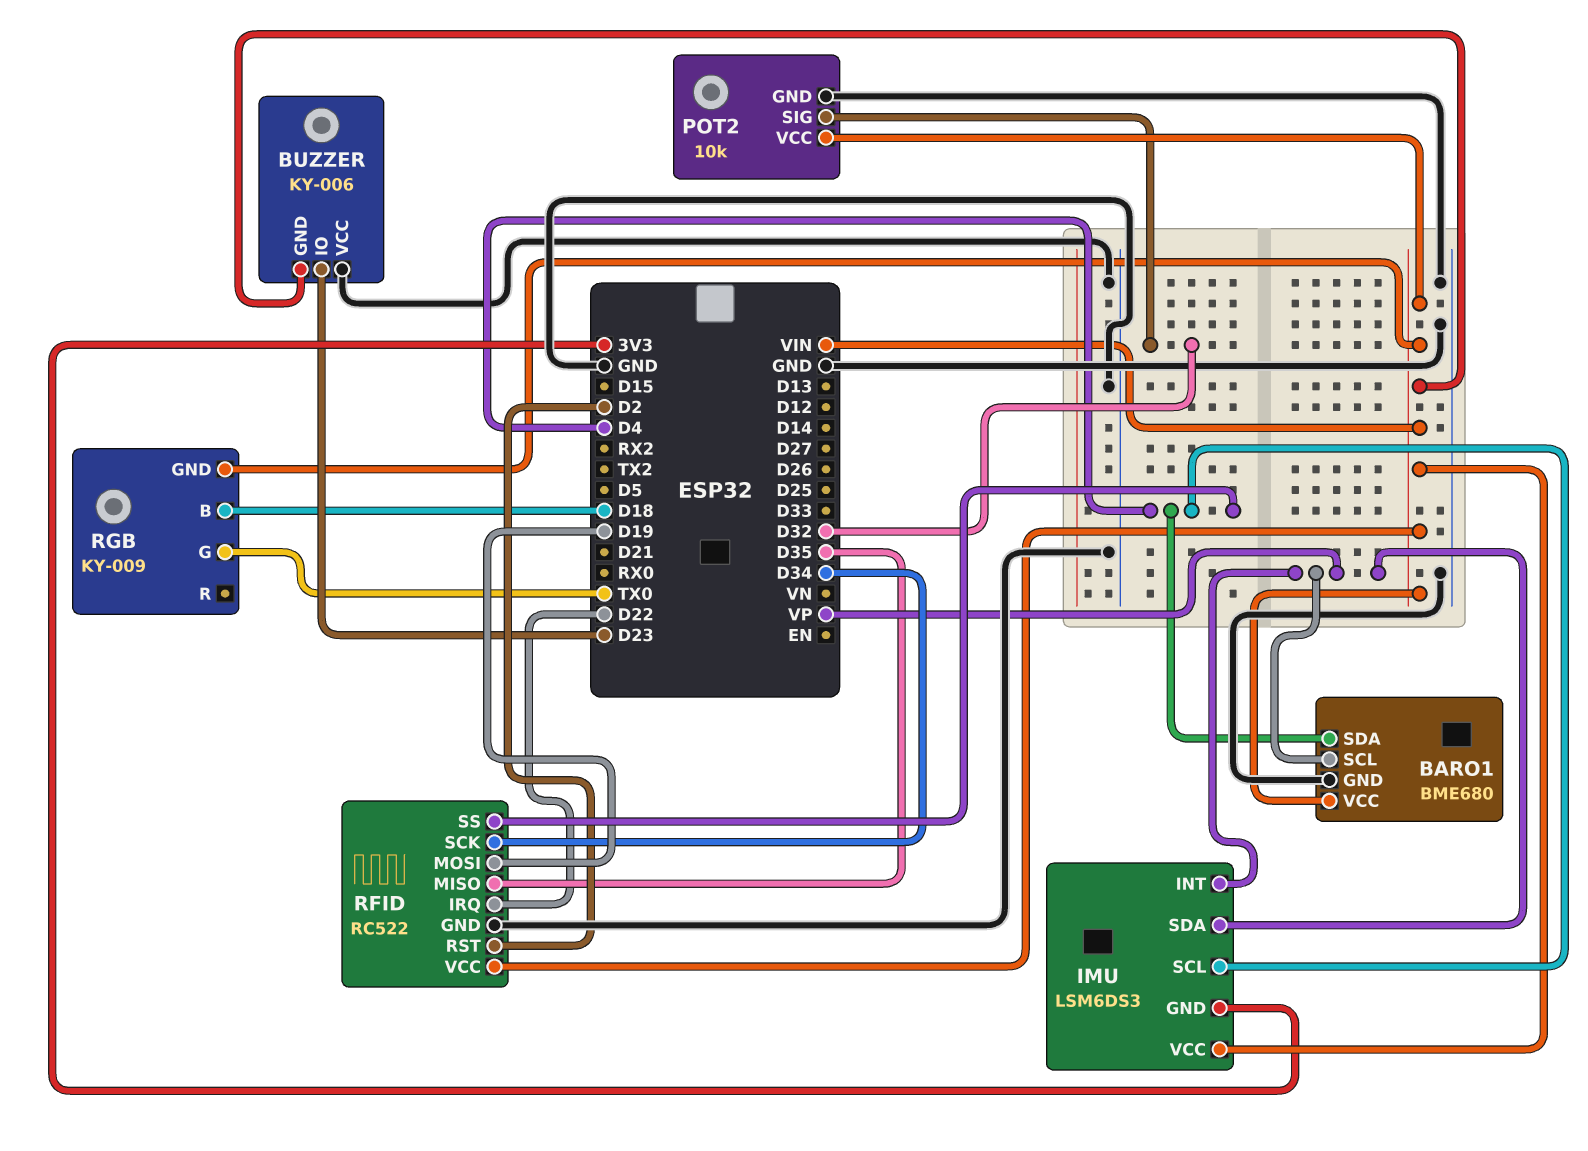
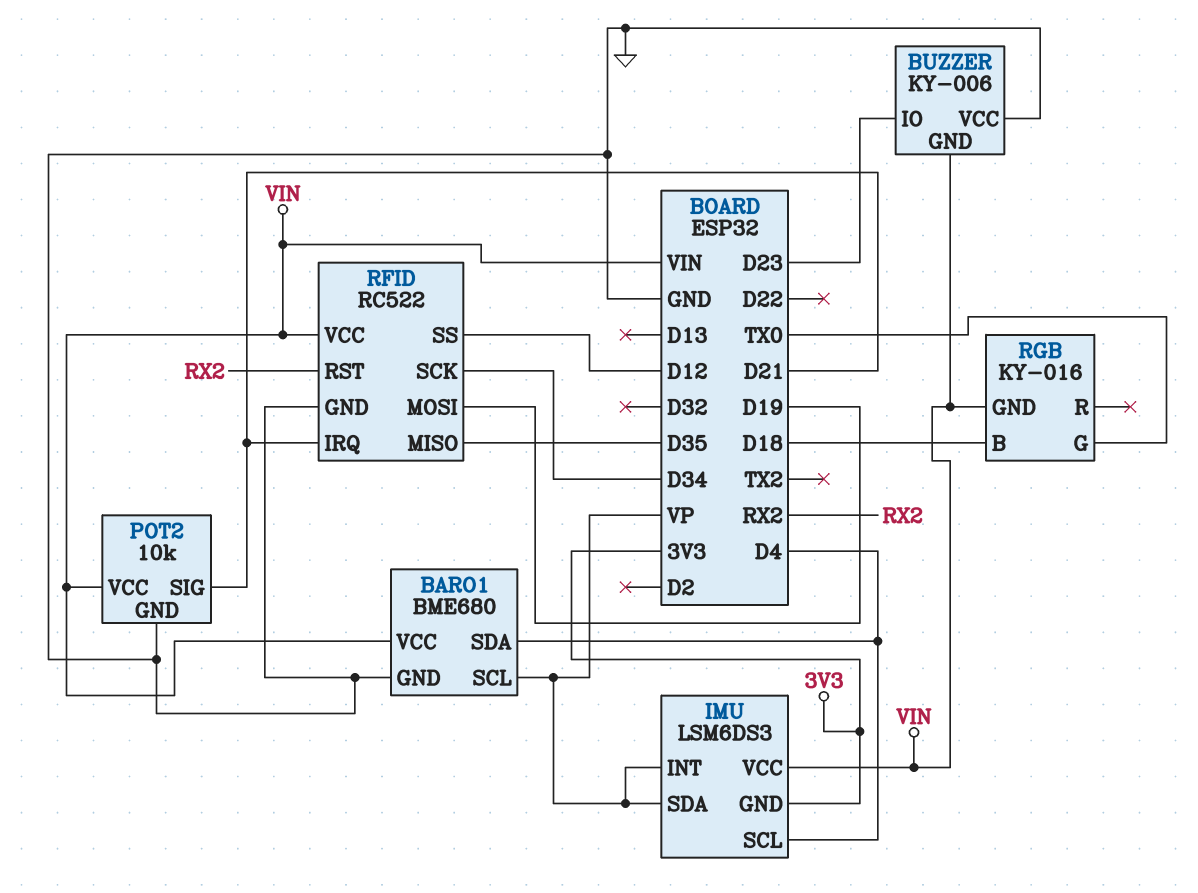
POT2 pin SIG: D32 -> D21
RFID pin IRQ: D22 -> D21
RFID pin RST: D2 -> RX2
RFID pin SS: D4 -> D12
RGB: KY-009 -> KY-016

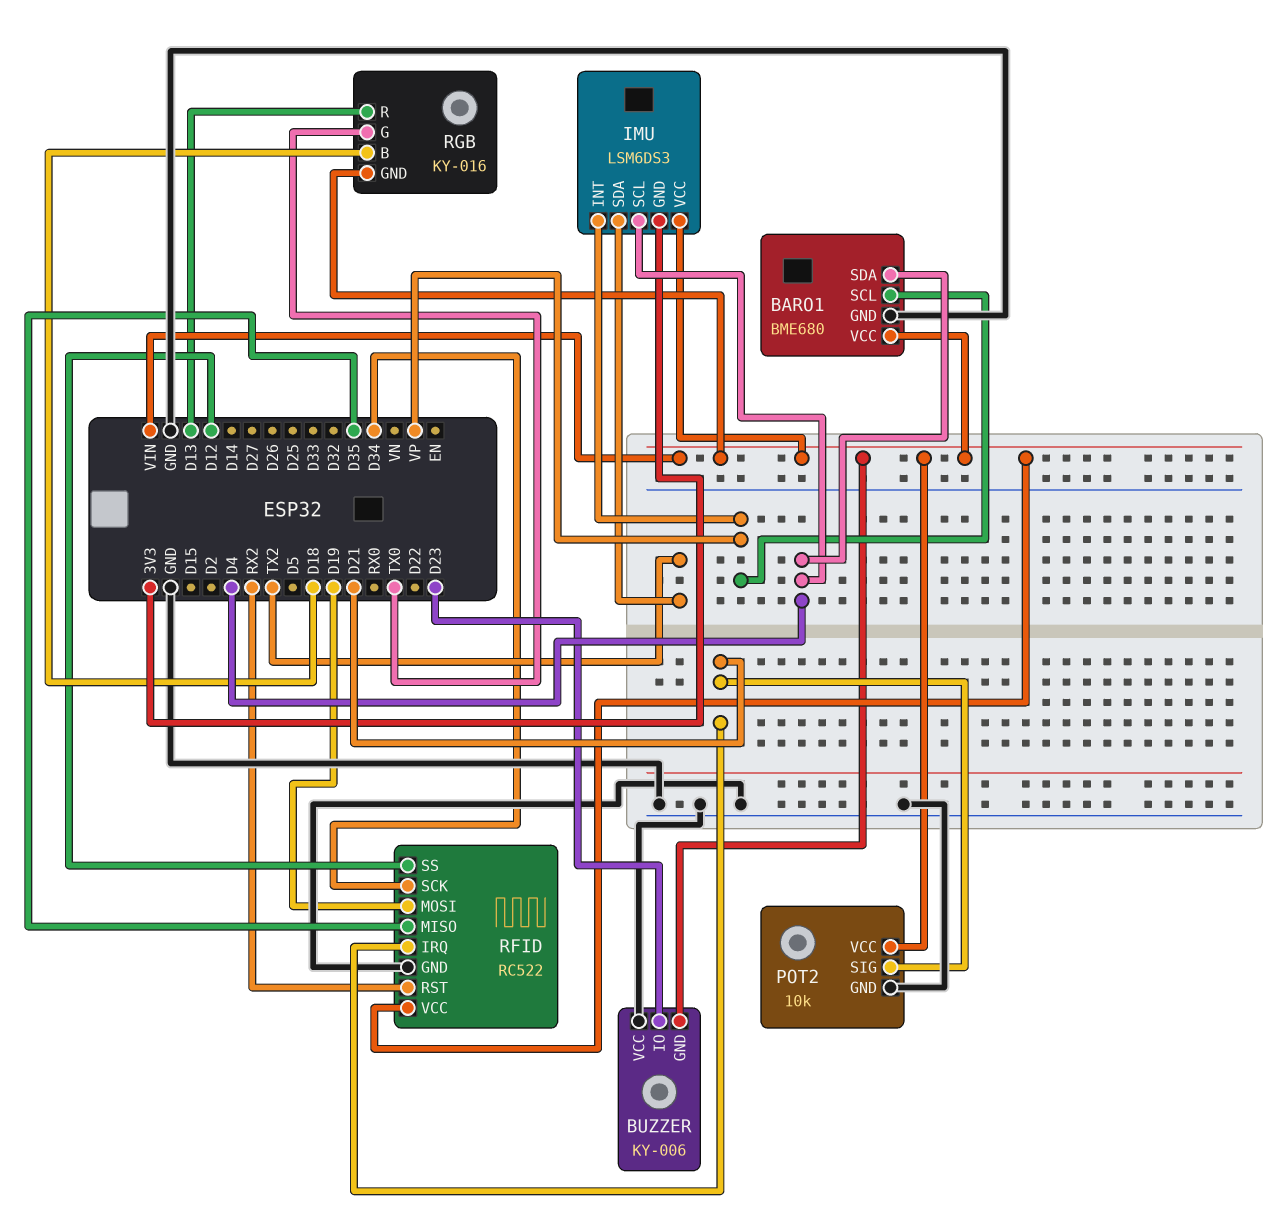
IMU pin SDA: VP -> TX2
RGB pin R: none -> D13

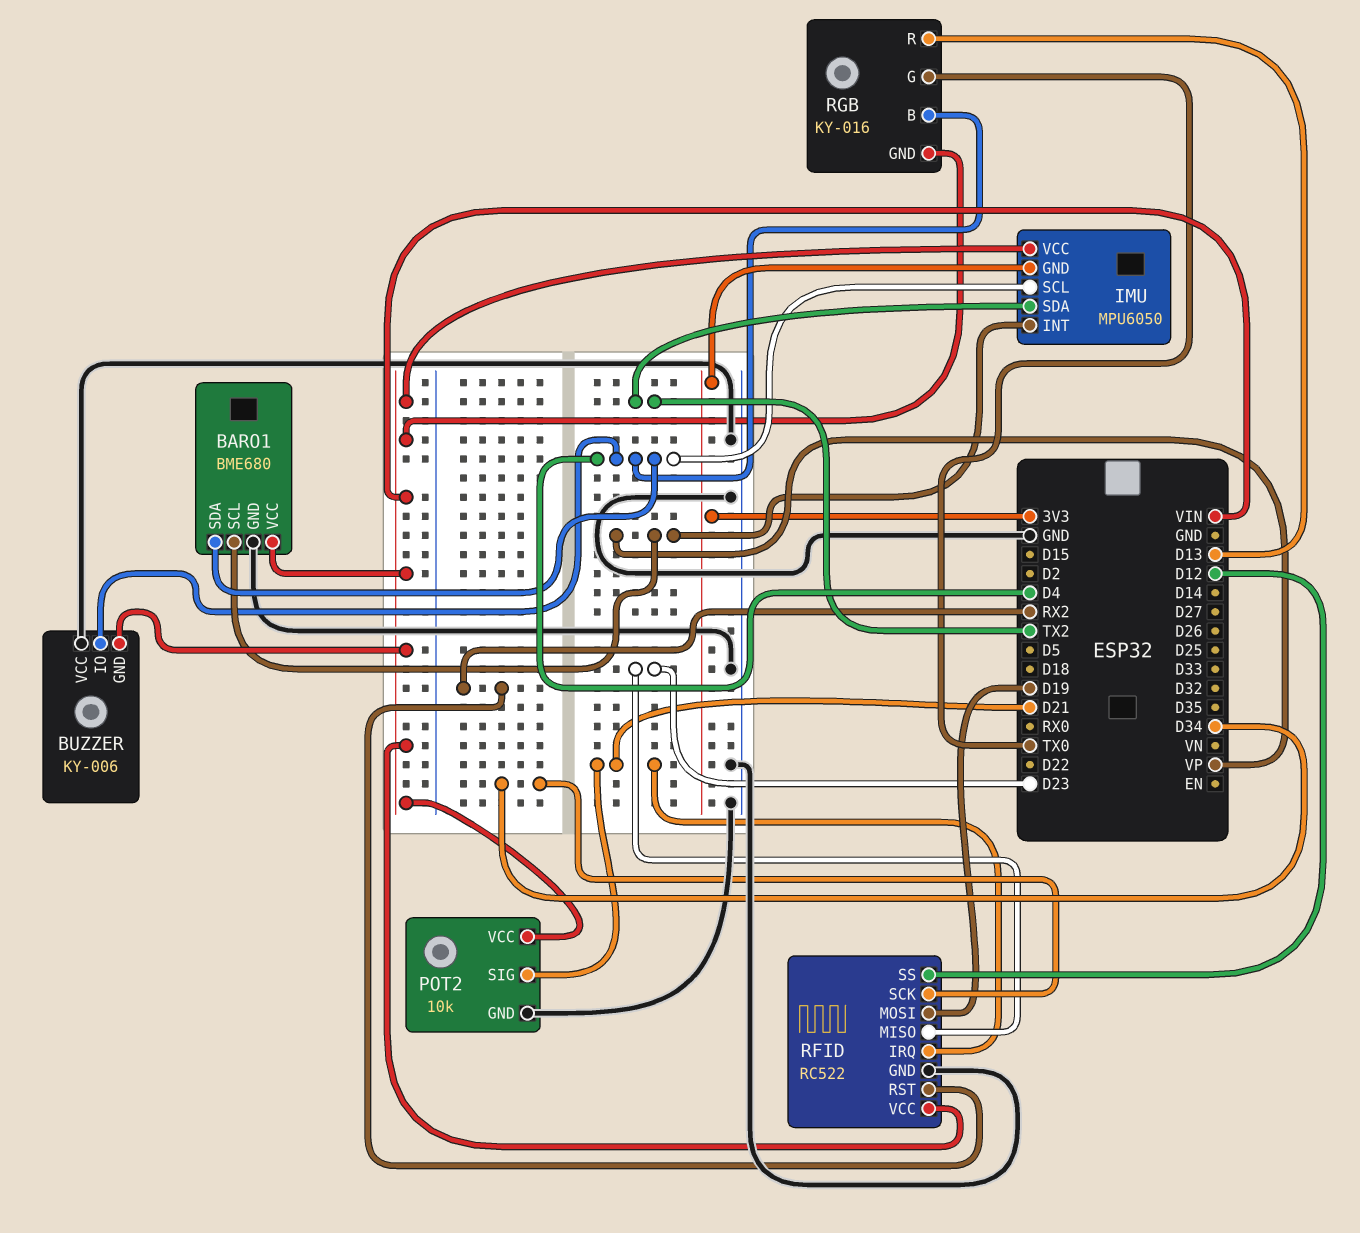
BUZZER pin IO: D23 -> D4
IMU: LSM6DS3 -> MPU6050
RFID pin MISO: D35 -> D23
RGB pin B: D18 -> D4

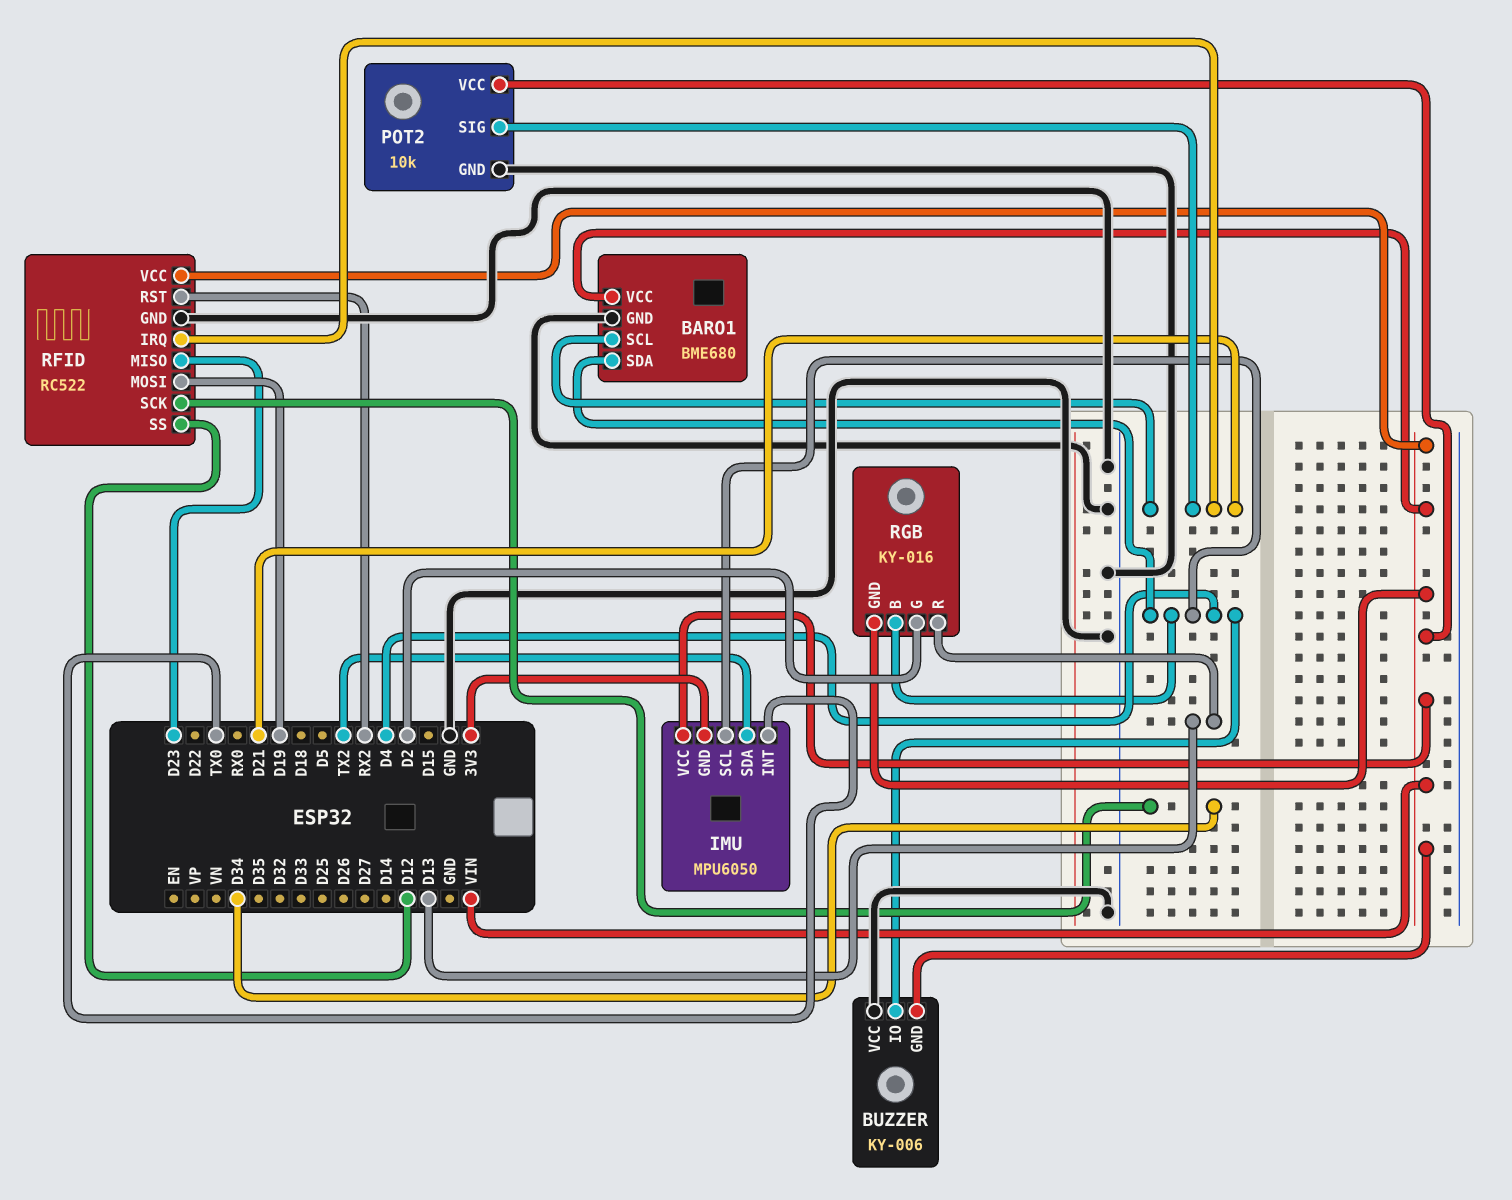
BARO1 pin SCL: VP -> D21
IMU pin INT: VP -> TX0
RGB pin G: TX0 -> D2

